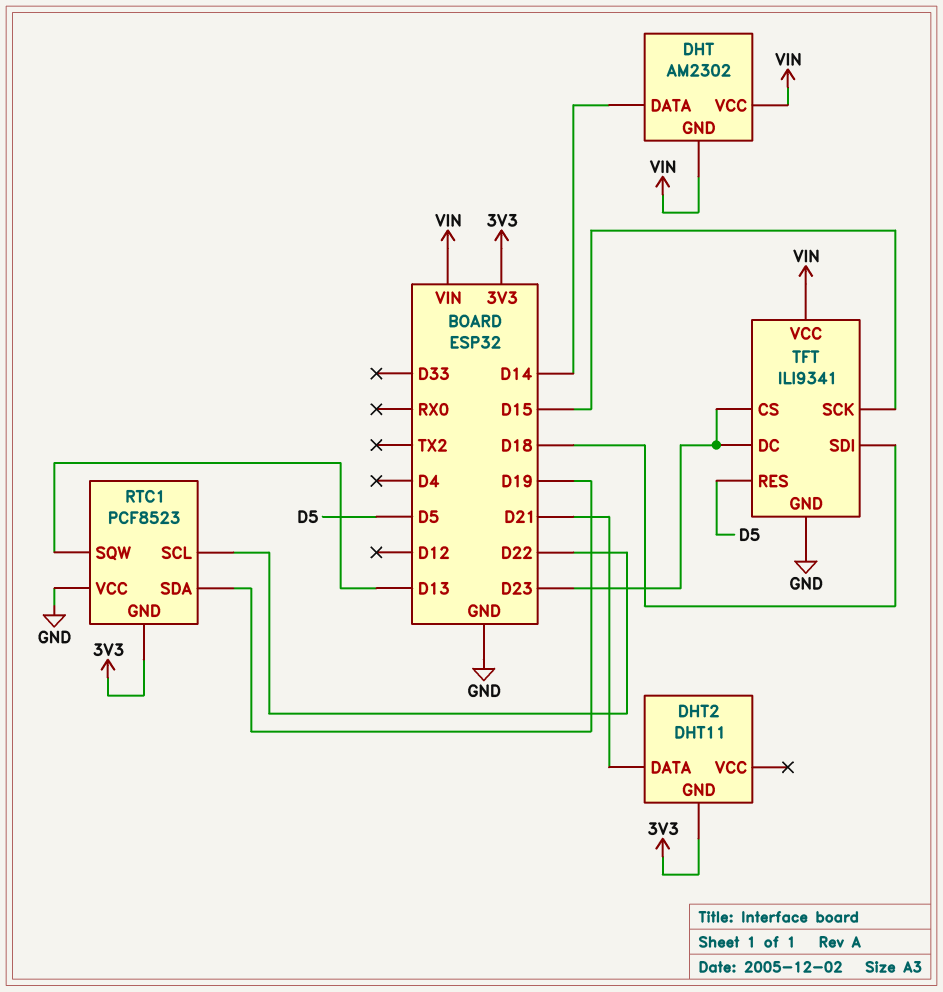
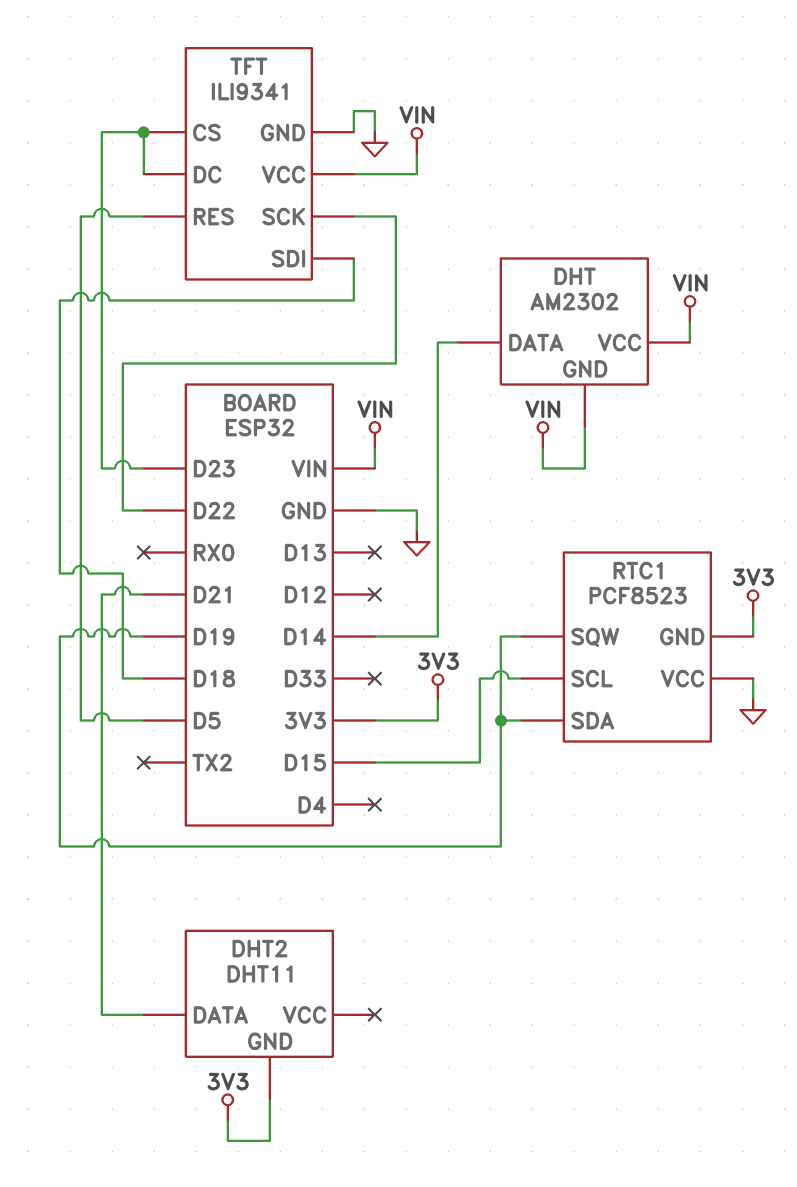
RTC1 pin SCL: D22 -> D15
RTC1 pin SQW: D13 -> D19
TFT pin SCK: D15 -> D22

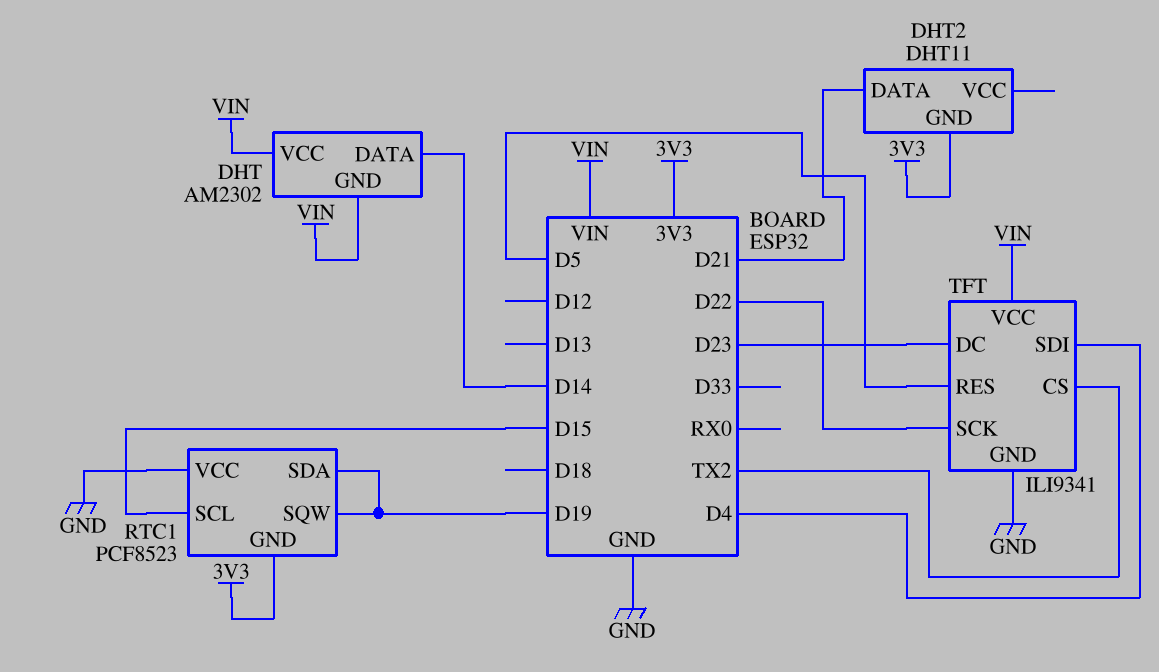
TFT pin CS: D23 -> TX2
TFT pin SDI: D18 -> D4

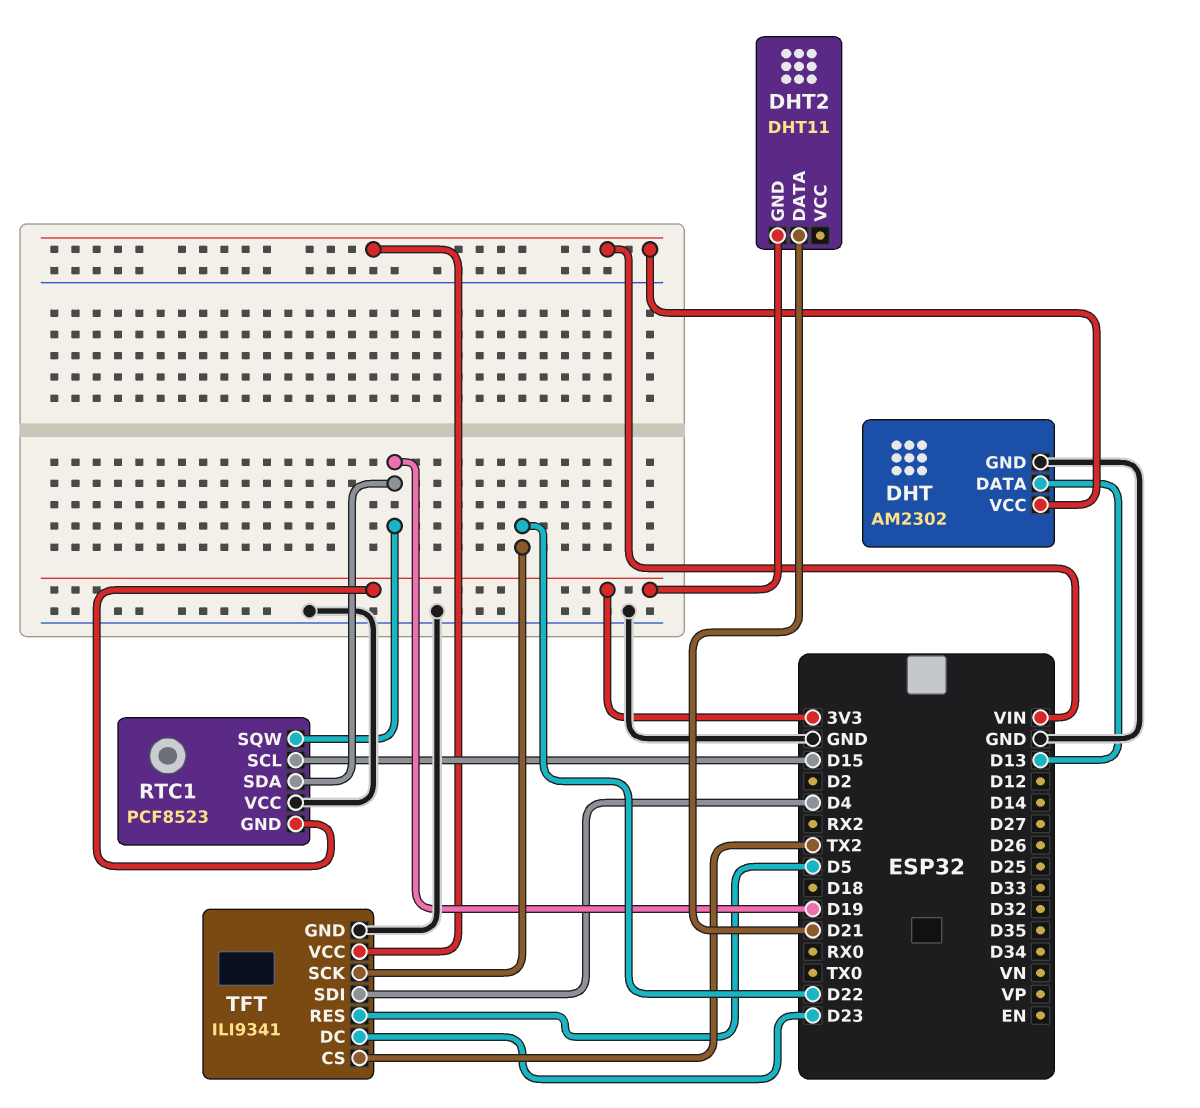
DHT pin DATA: D14 -> D13
DHT pin GND: VIN -> GND

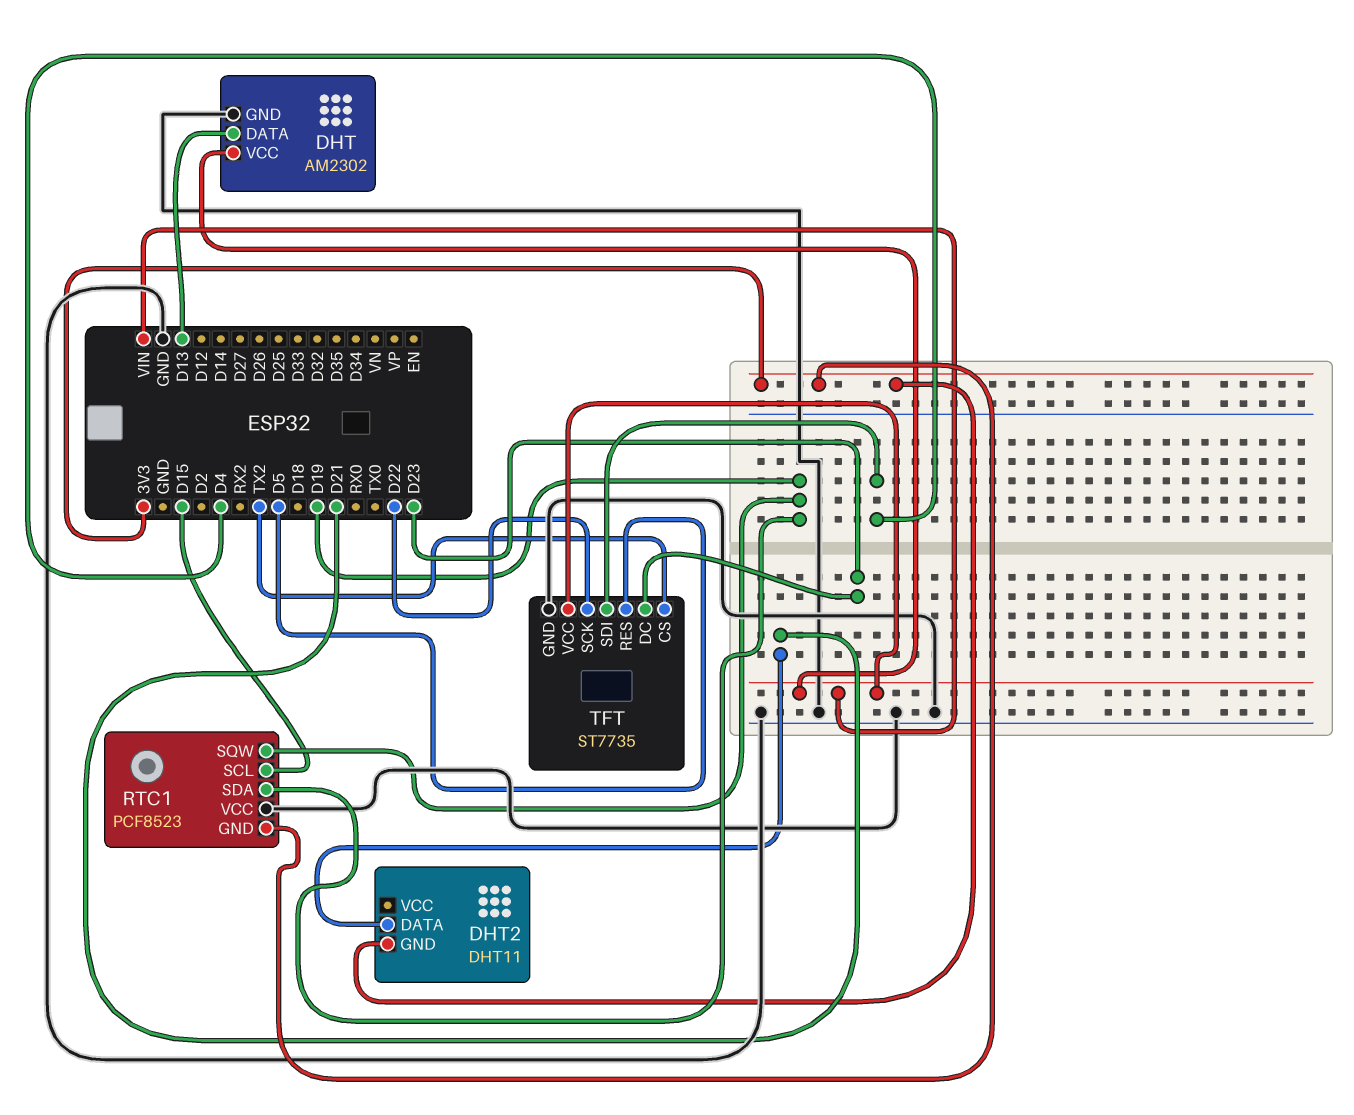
TFT: ILI9341 -> ST7735

